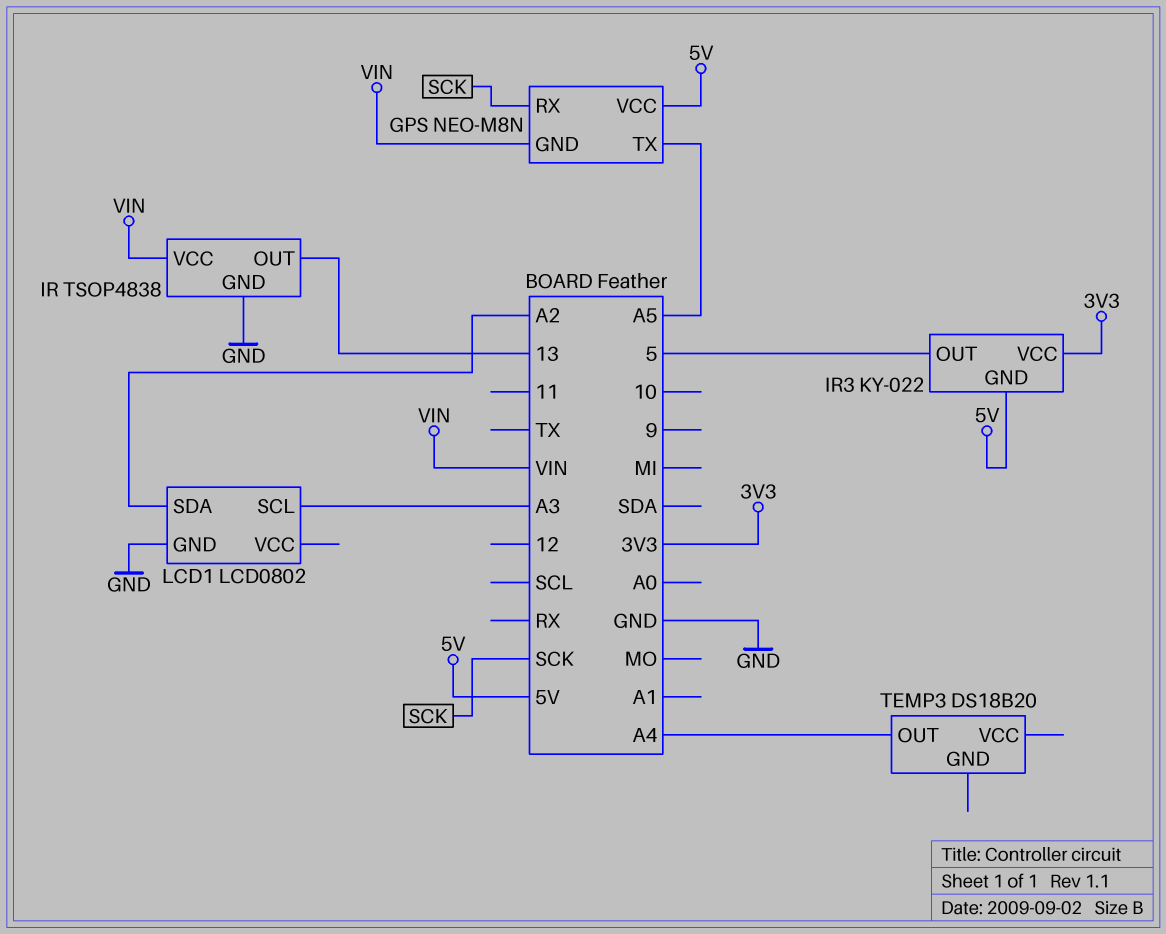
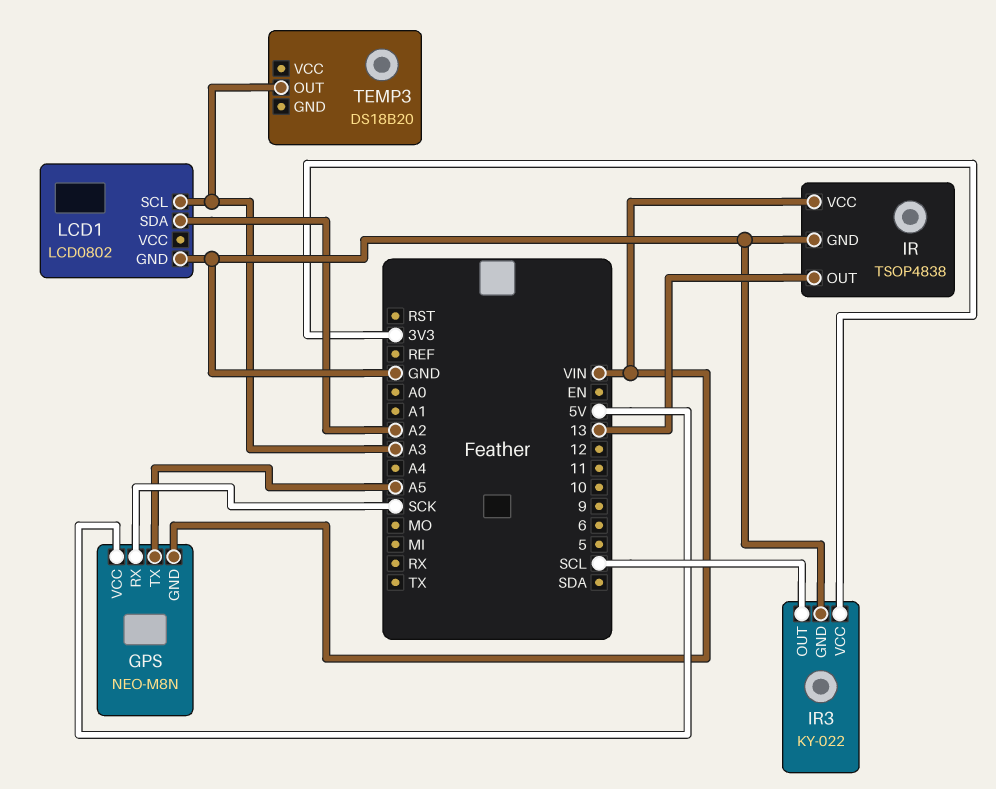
IR3 pin GND: 5V -> GND
IR3 pin OUT: 5 -> SCL
TEMP3 pin OUT: A4 -> A3

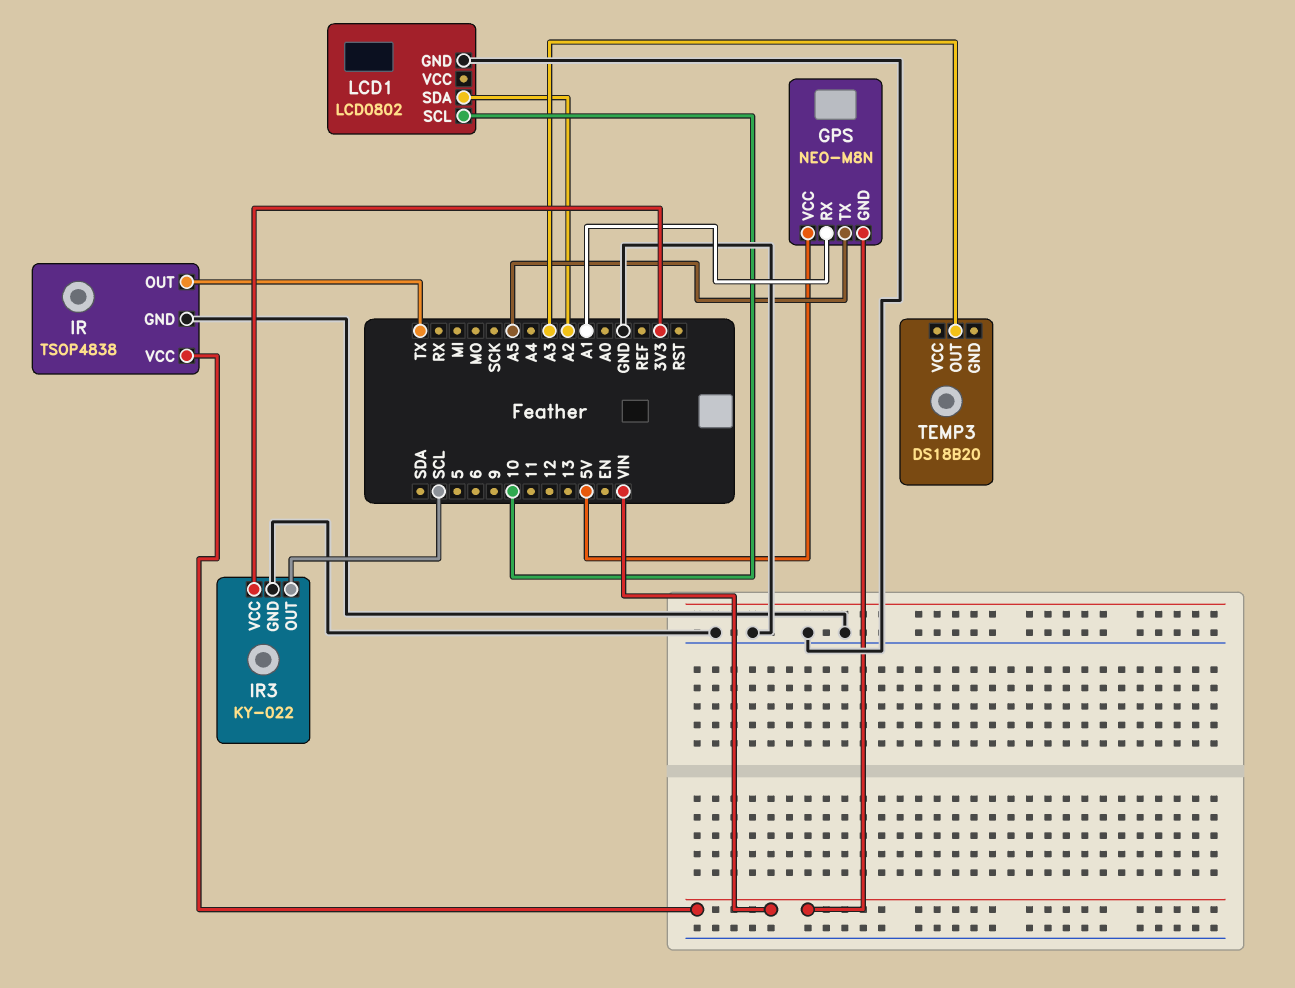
GPS pin RX: SCK -> A1
IR pin OUT: 13 -> TX
LCD1 pin SCL: A3 -> 10

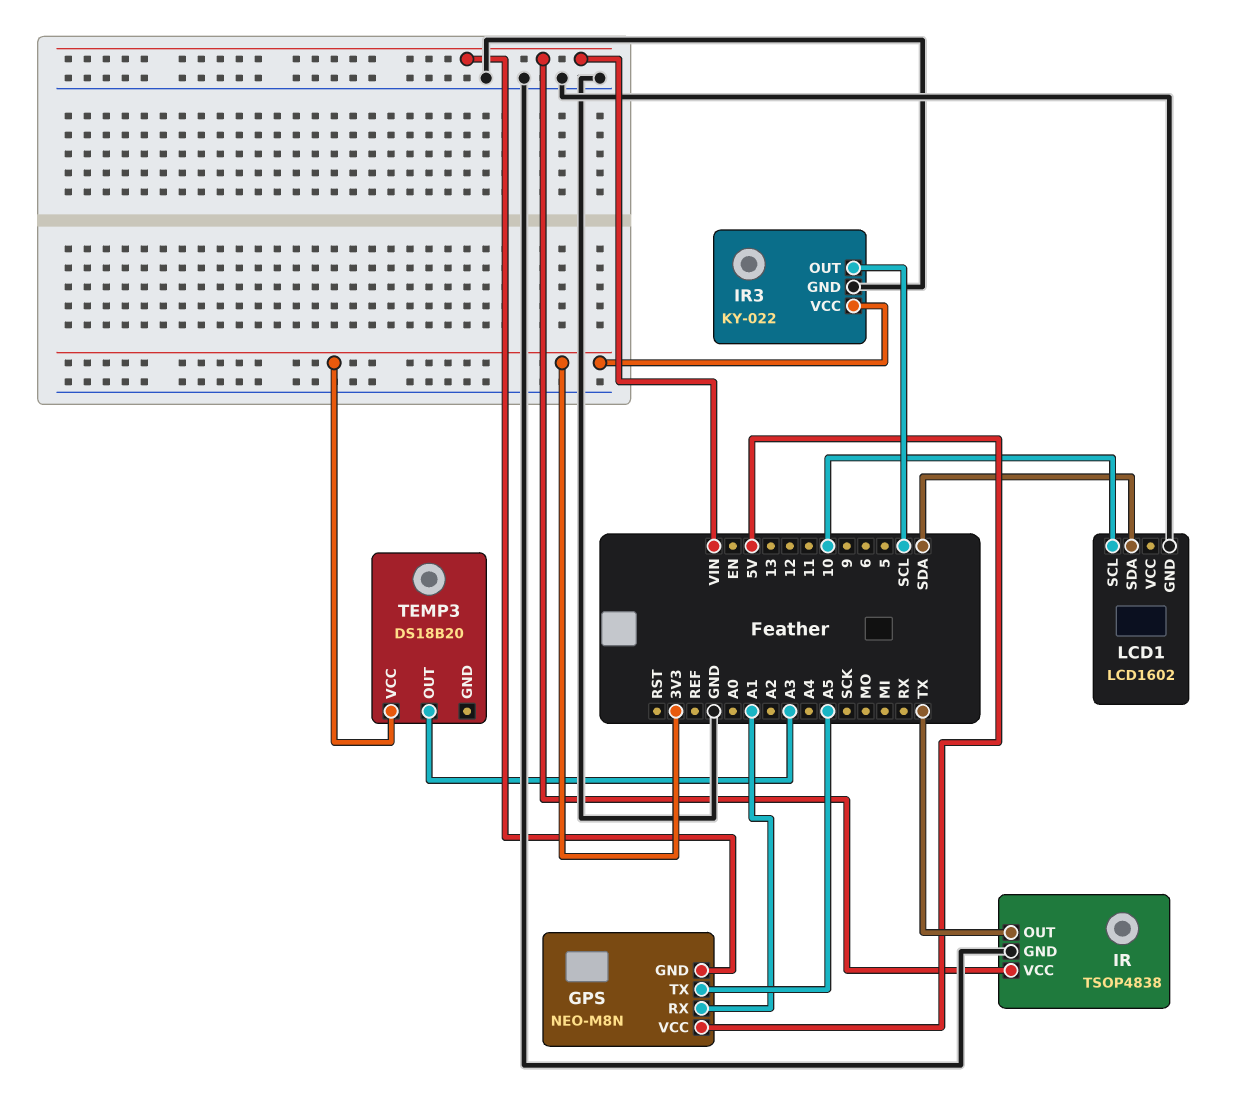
LCD1: LCD0802 -> LCD1602
LCD1 pin SDA: A2 -> SDA
TEMP3 pin VCC: none -> 3V3

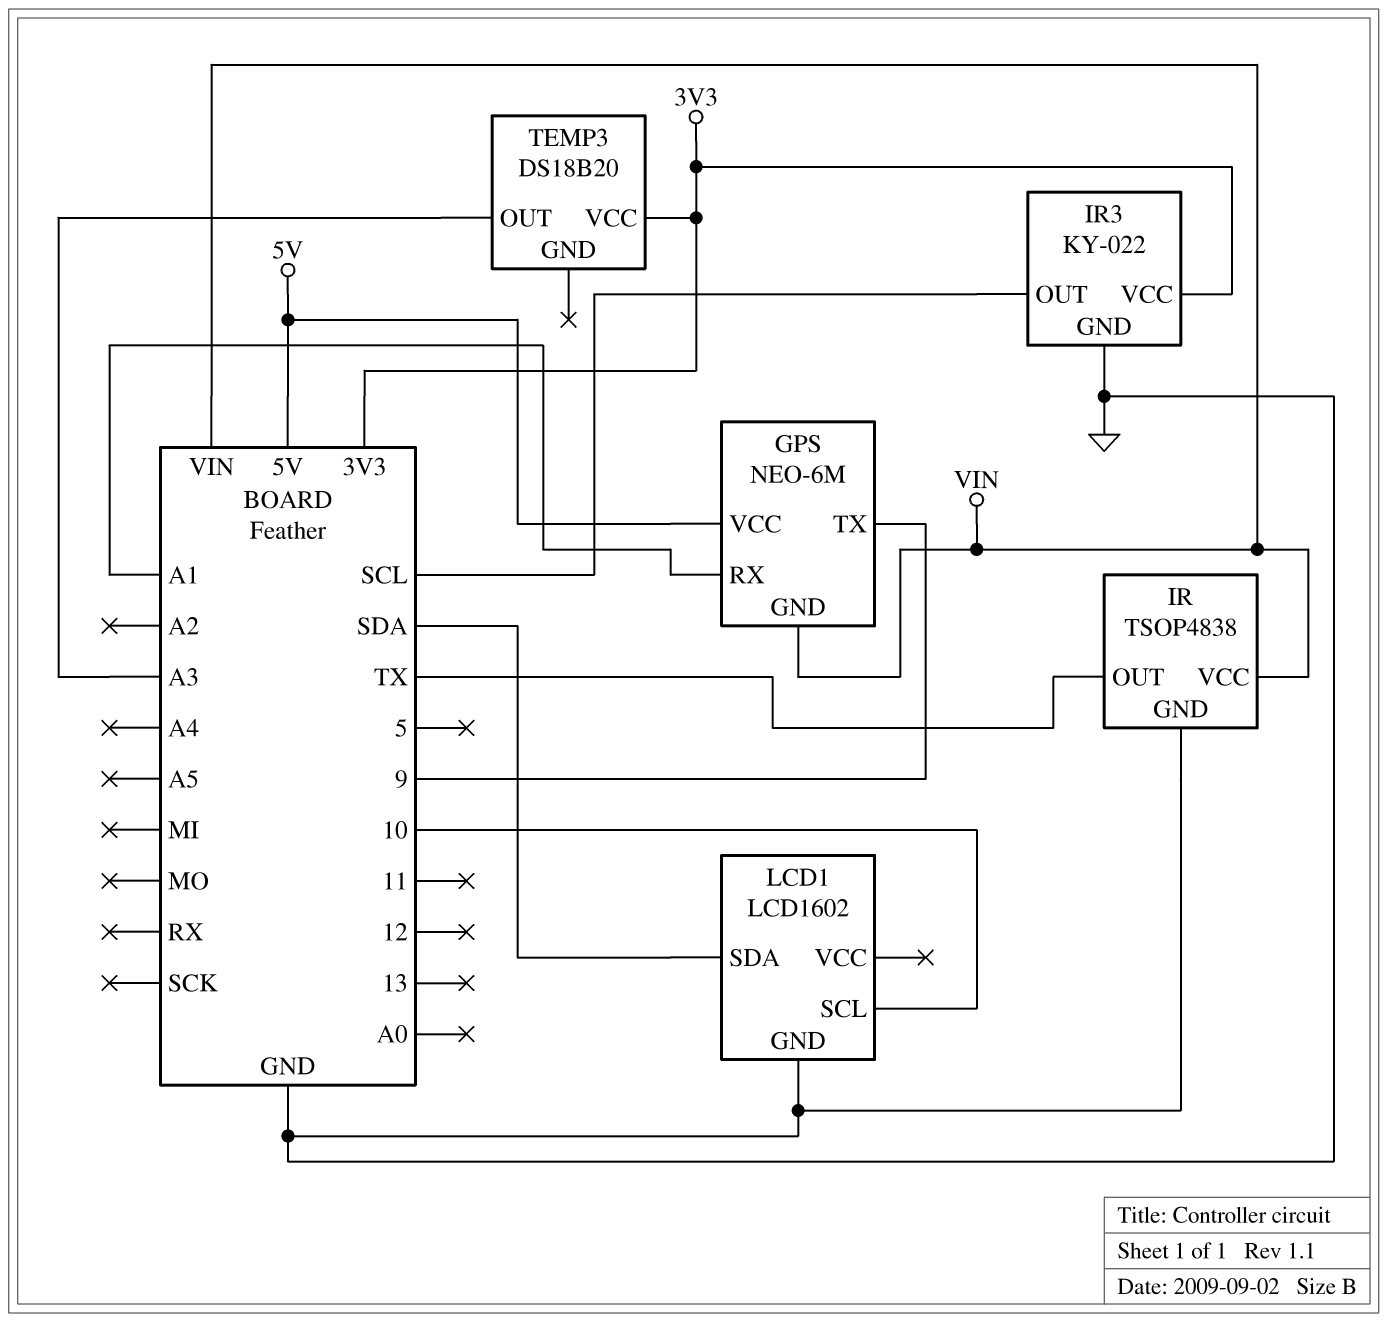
GPS: NEO-M8N -> NEO-6M
GPS pin TX: A5 -> 9

